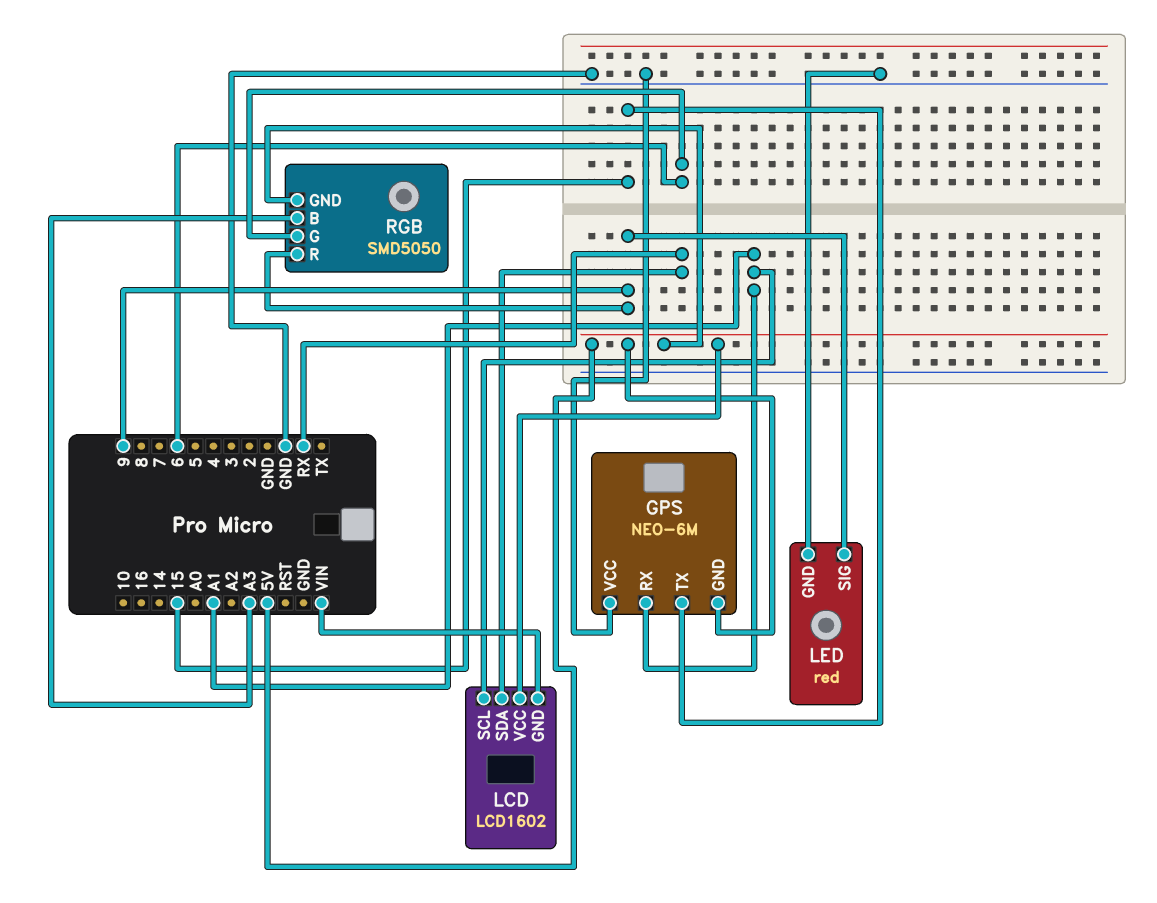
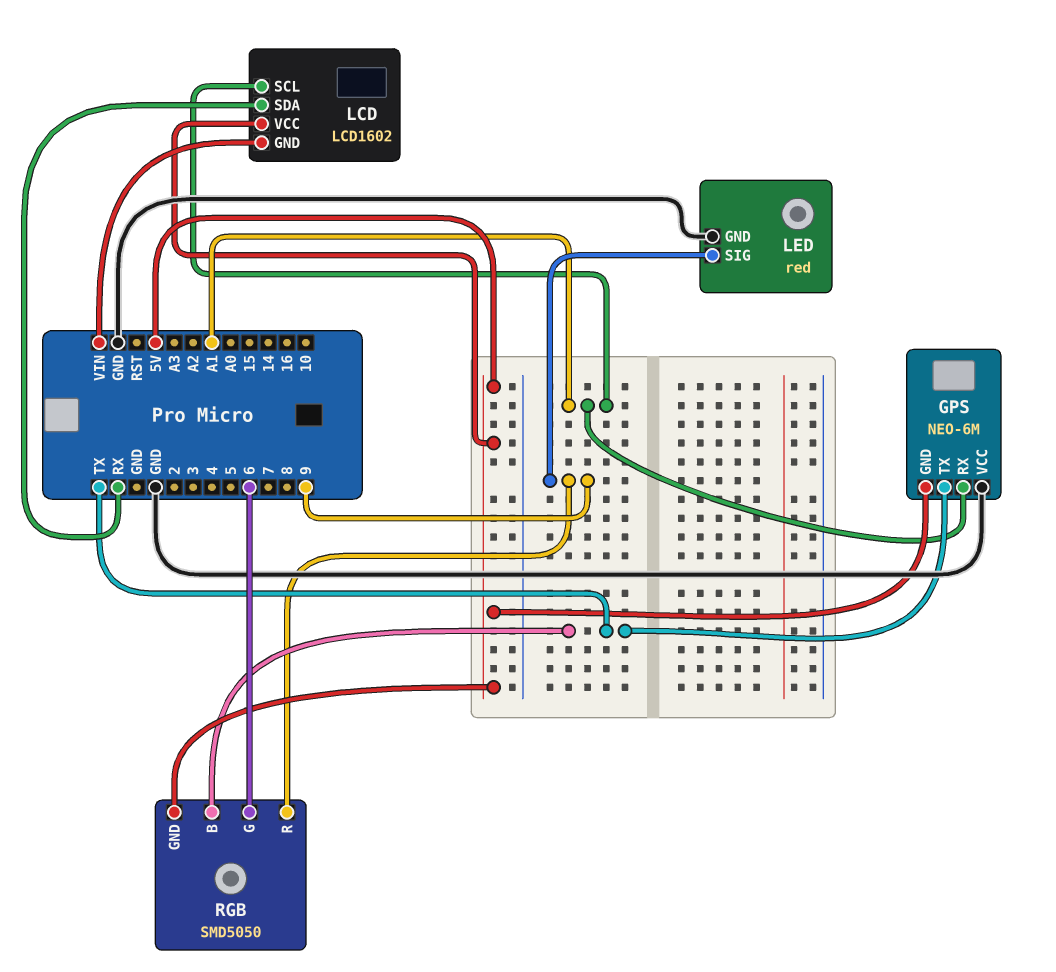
GPS pin TX: 15 -> TX
RGB pin B: A3 -> TX

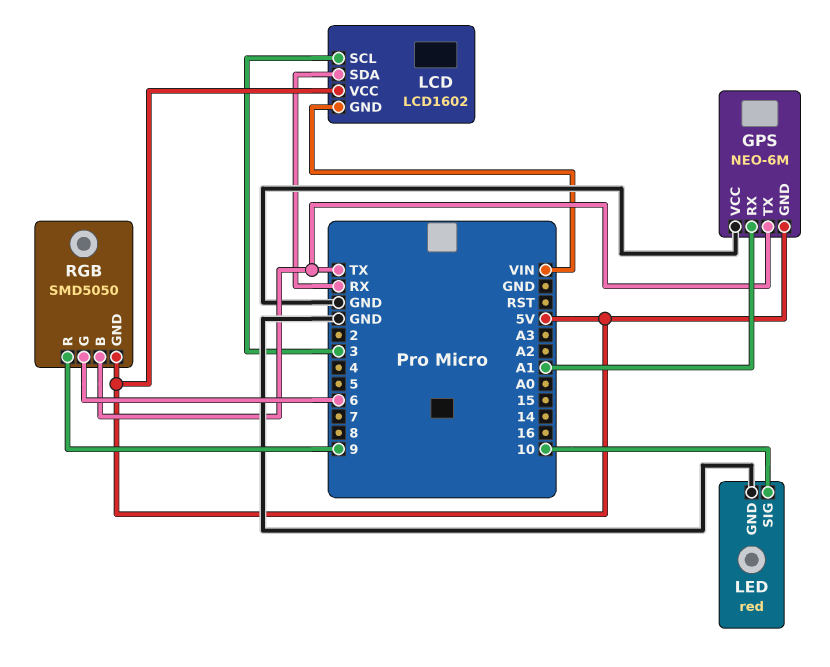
LCD pin SCL: A1 -> 3
LED pin SIG: 9 -> 10

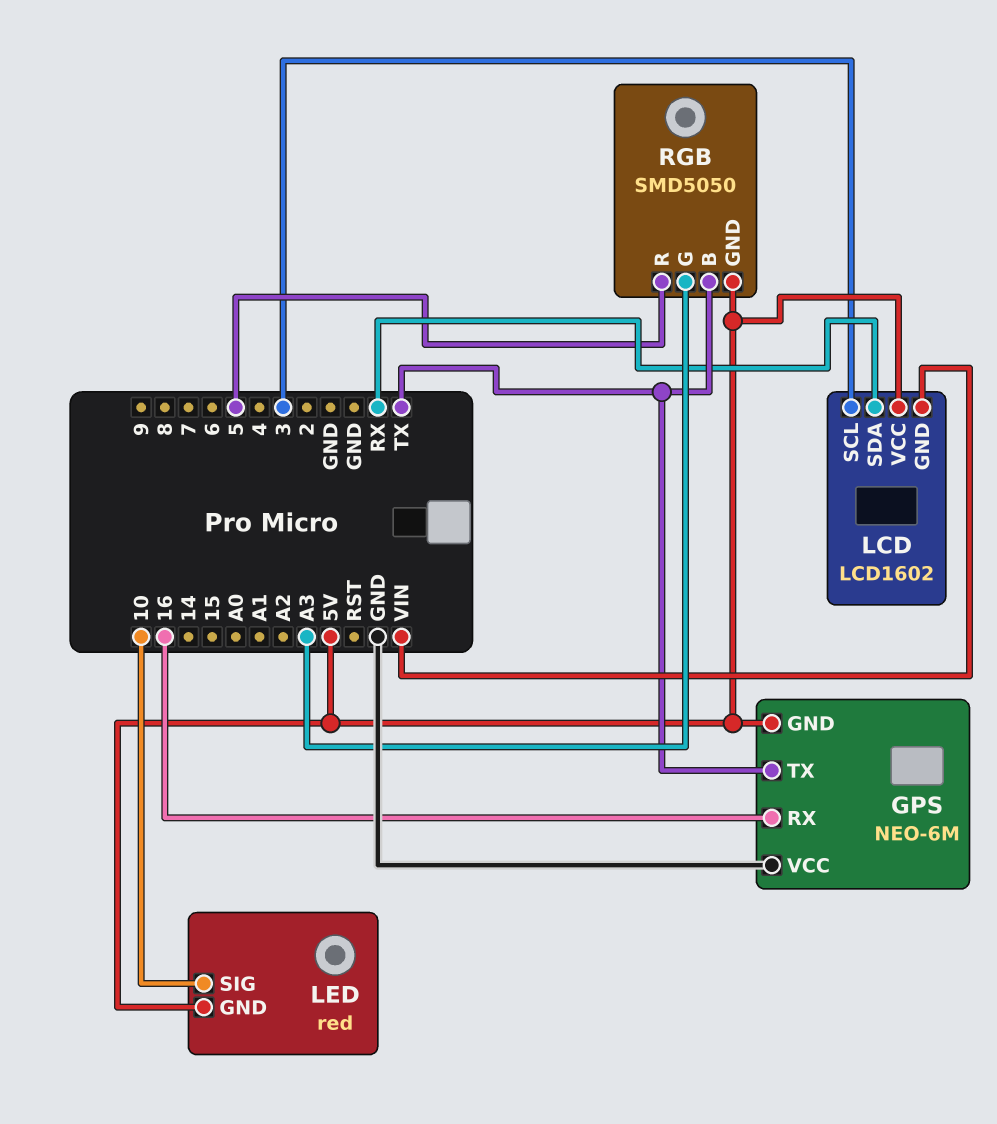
GPS pin RX: A1 -> 16
LED pin GND: GND -> 5V
RGB pin G: 6 -> A3
RGB pin R: 9 -> 5

